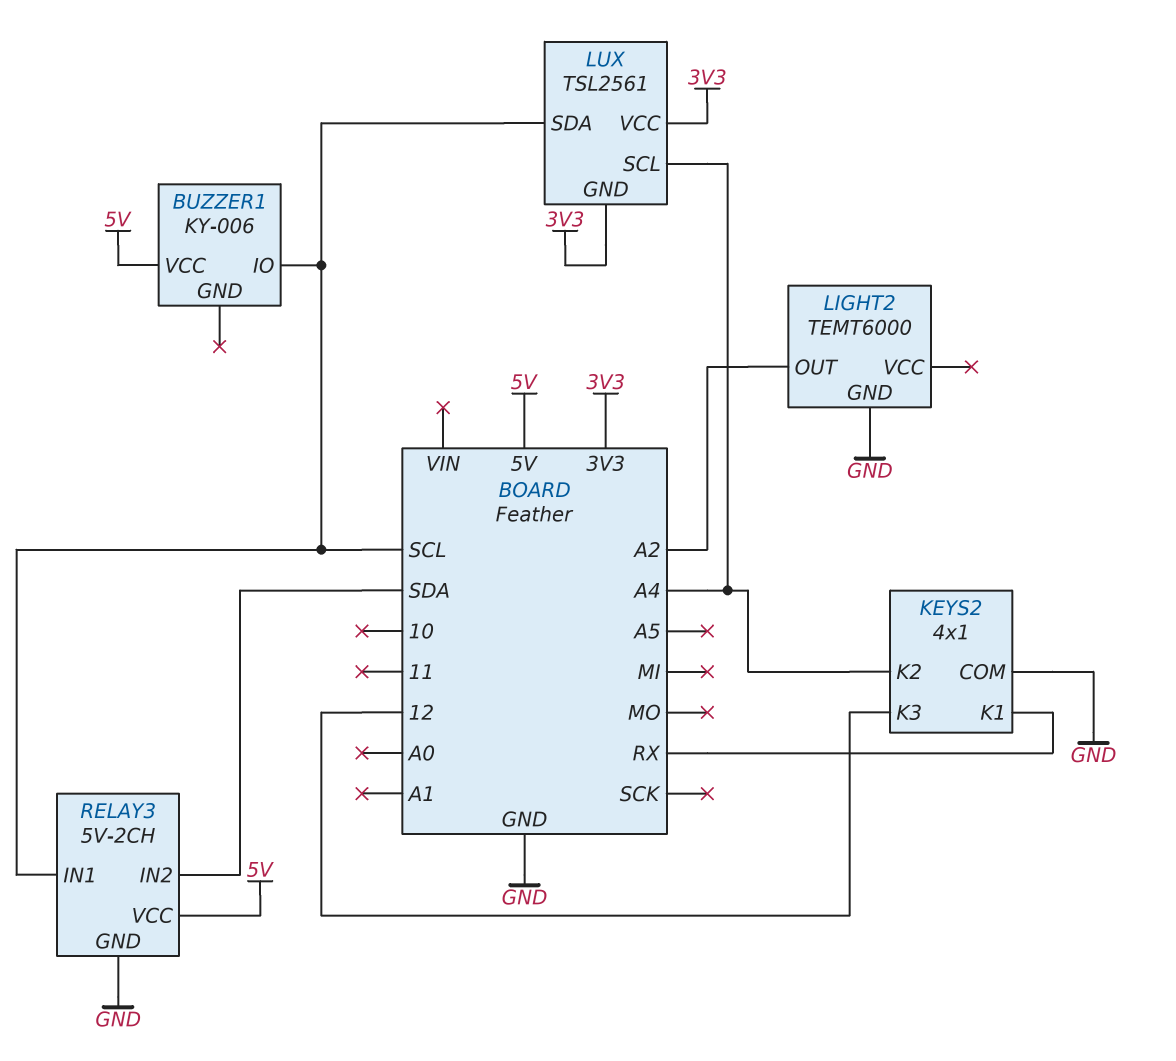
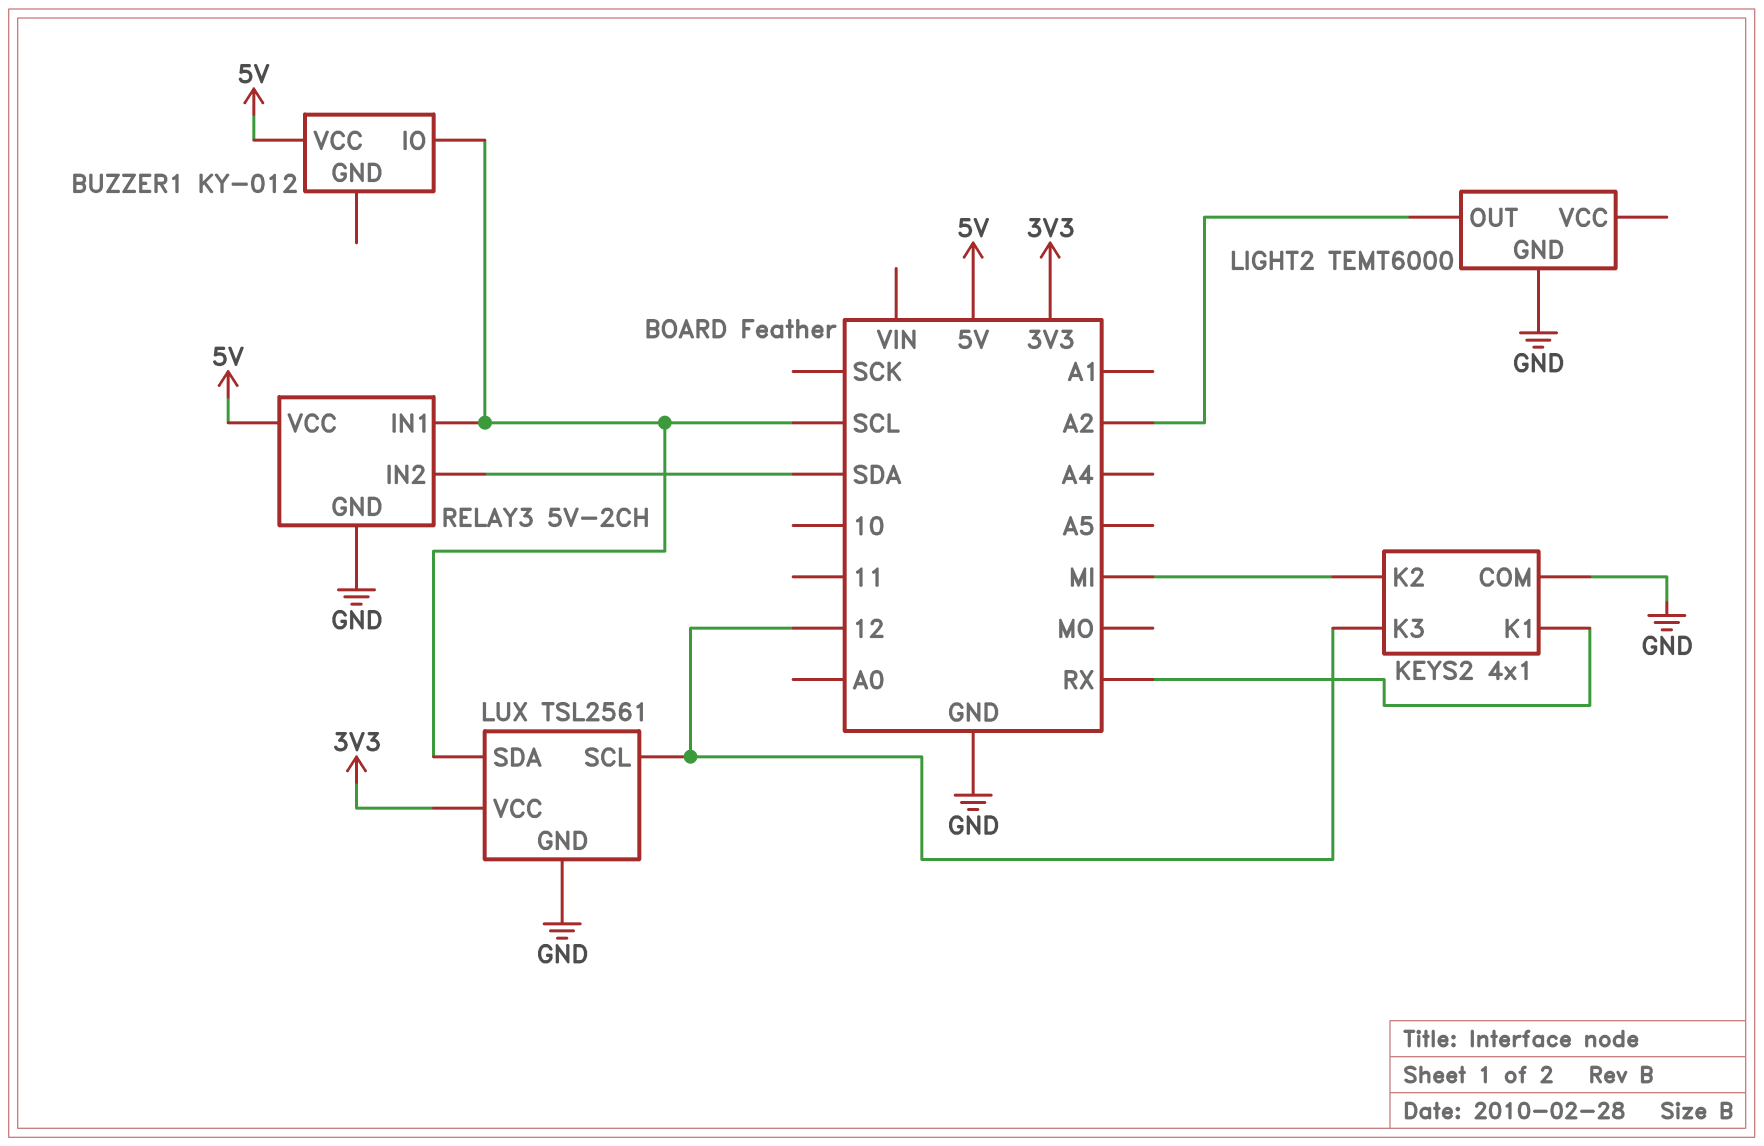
BUZZER1: KY-006 -> KY-012
KEYS2 pin K2: A4 -> MI
LUX pin GND: 3V3 -> GND
LUX pin SCL: A4 -> 12

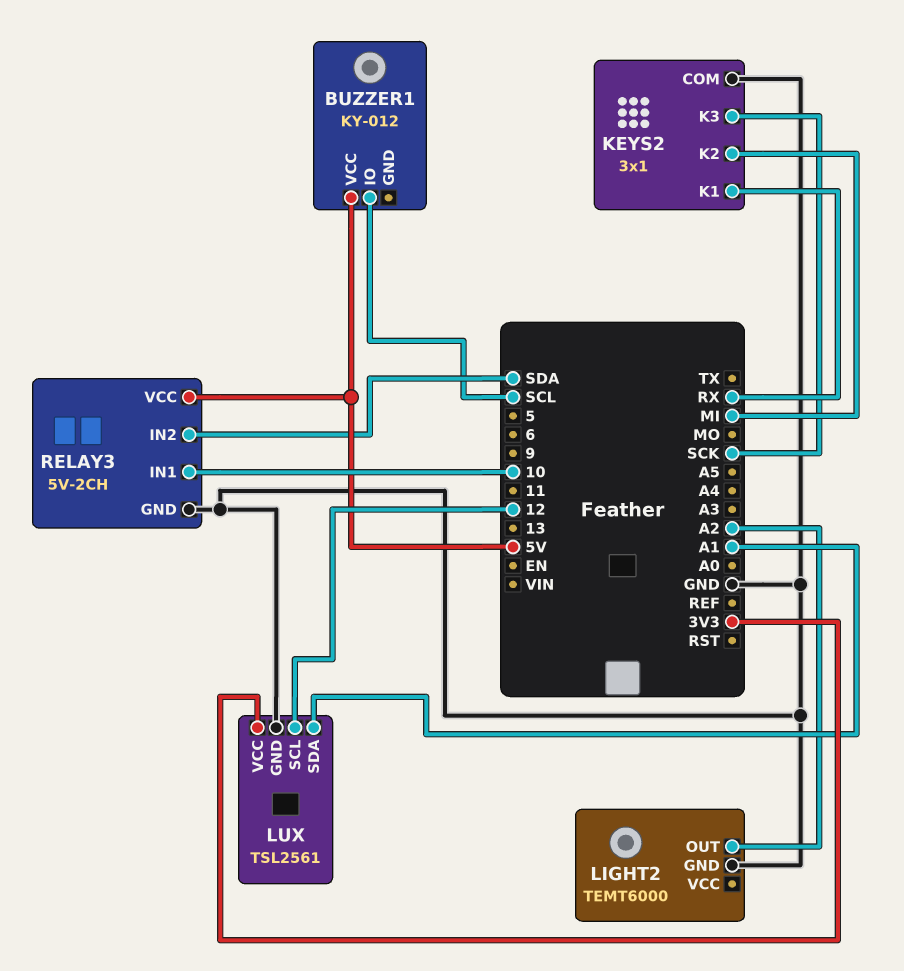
KEYS2: 4x1 -> 3x1
KEYS2 pin K3: 12 -> SCK
LUX pin SDA: SCL -> A1
RELAY3 pin IN1: SCL -> 10

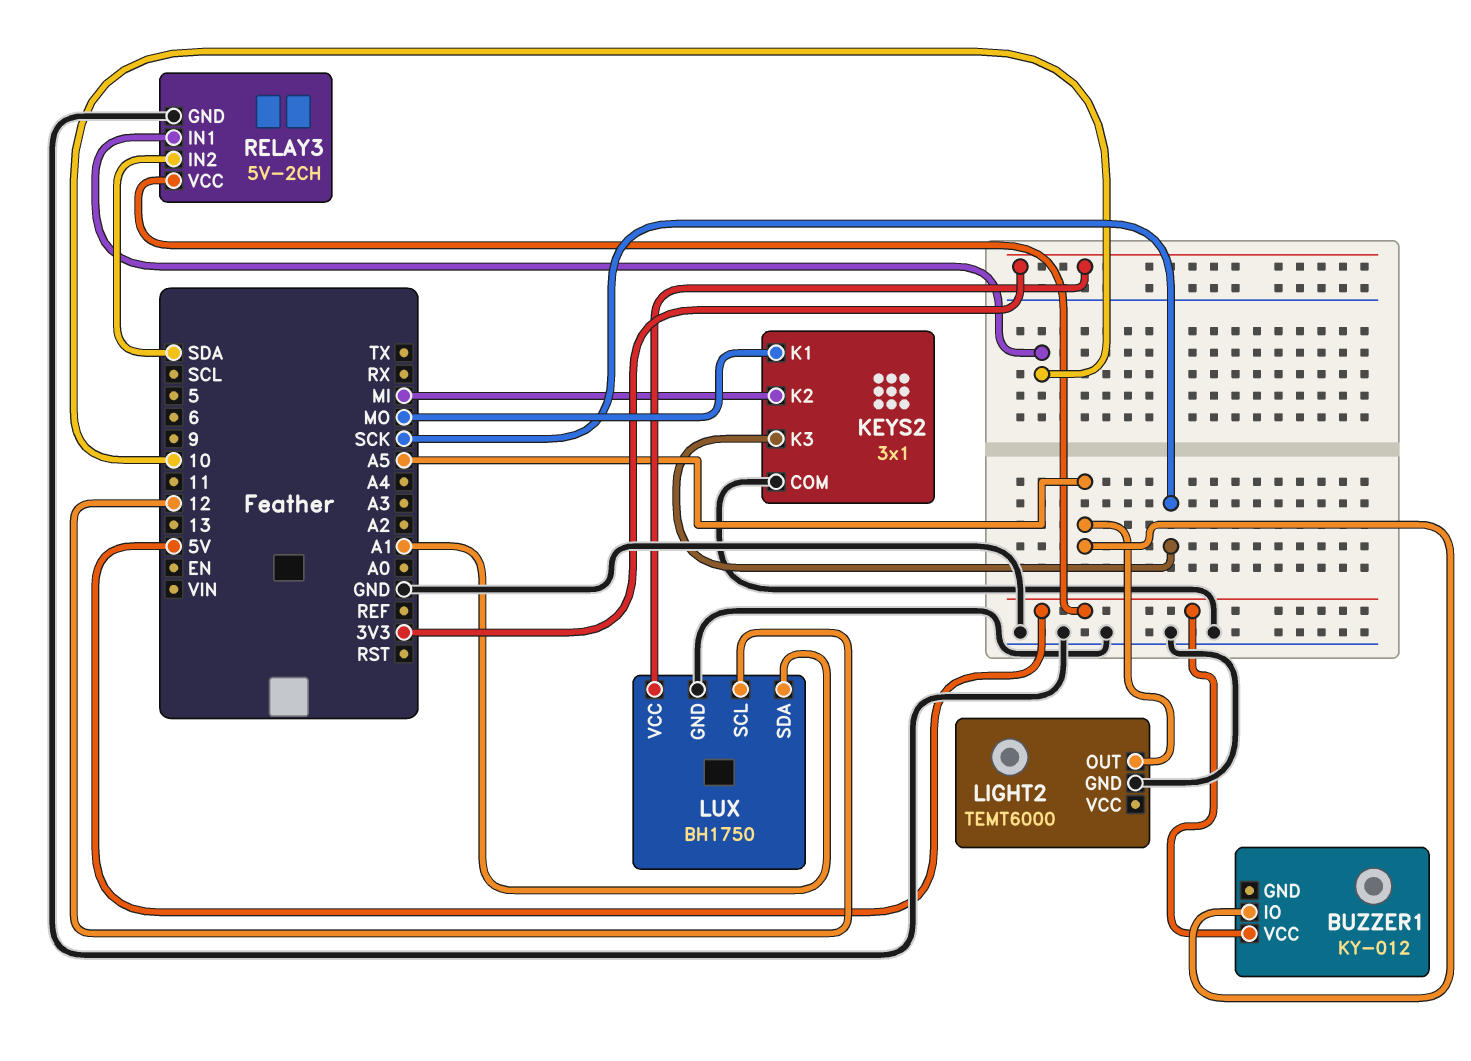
BUZZER1 pin IO: SCL -> A5
KEYS2 pin K1: RX -> MO
LIGHT2 pin OUT: A2 -> A5
LUX: TSL2561 -> BH1750

